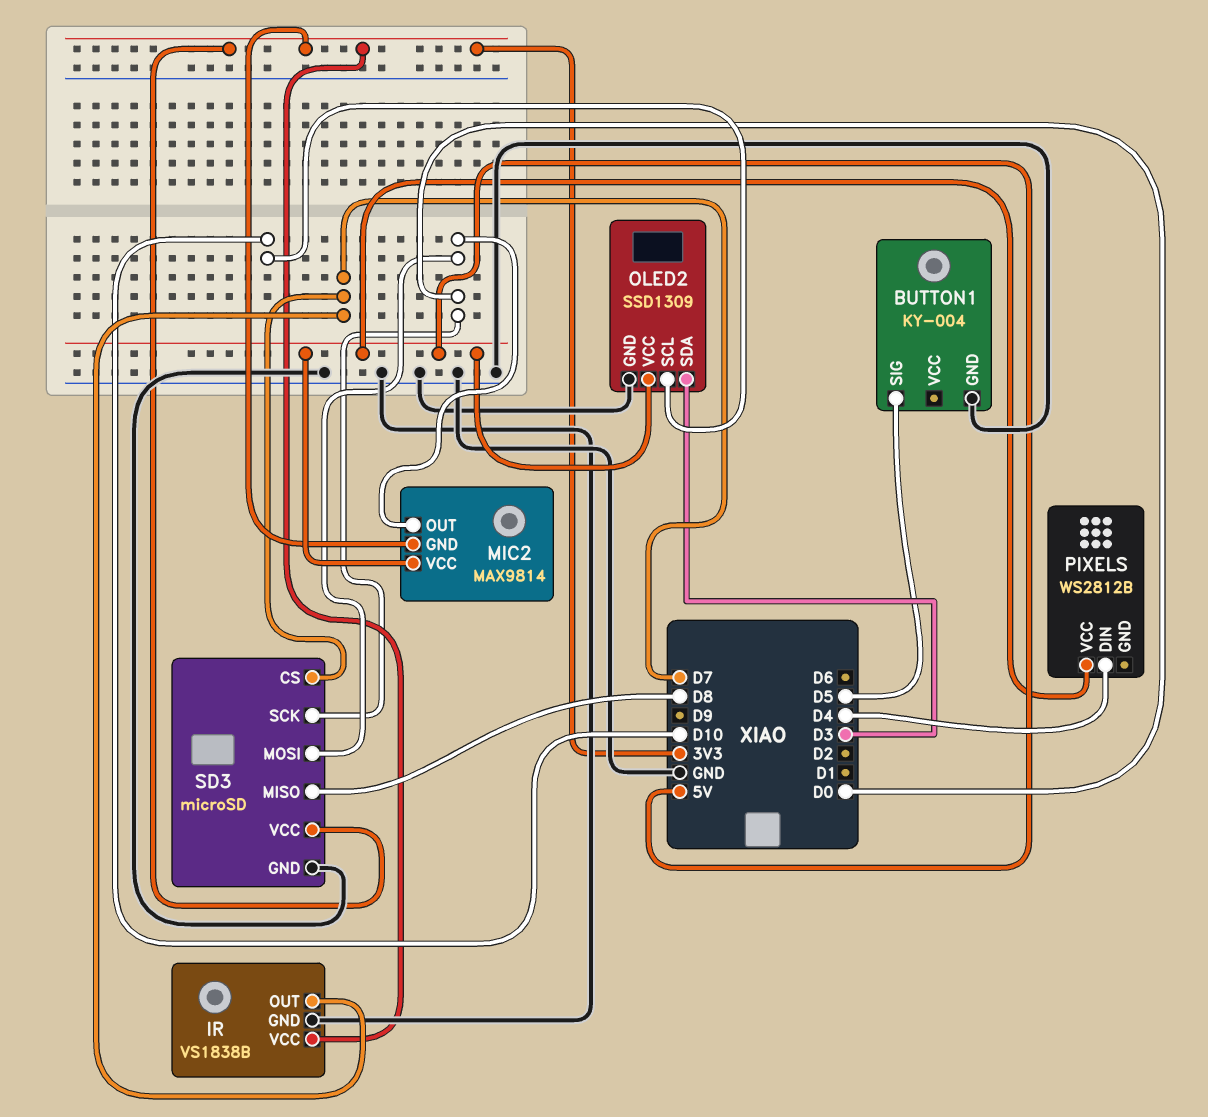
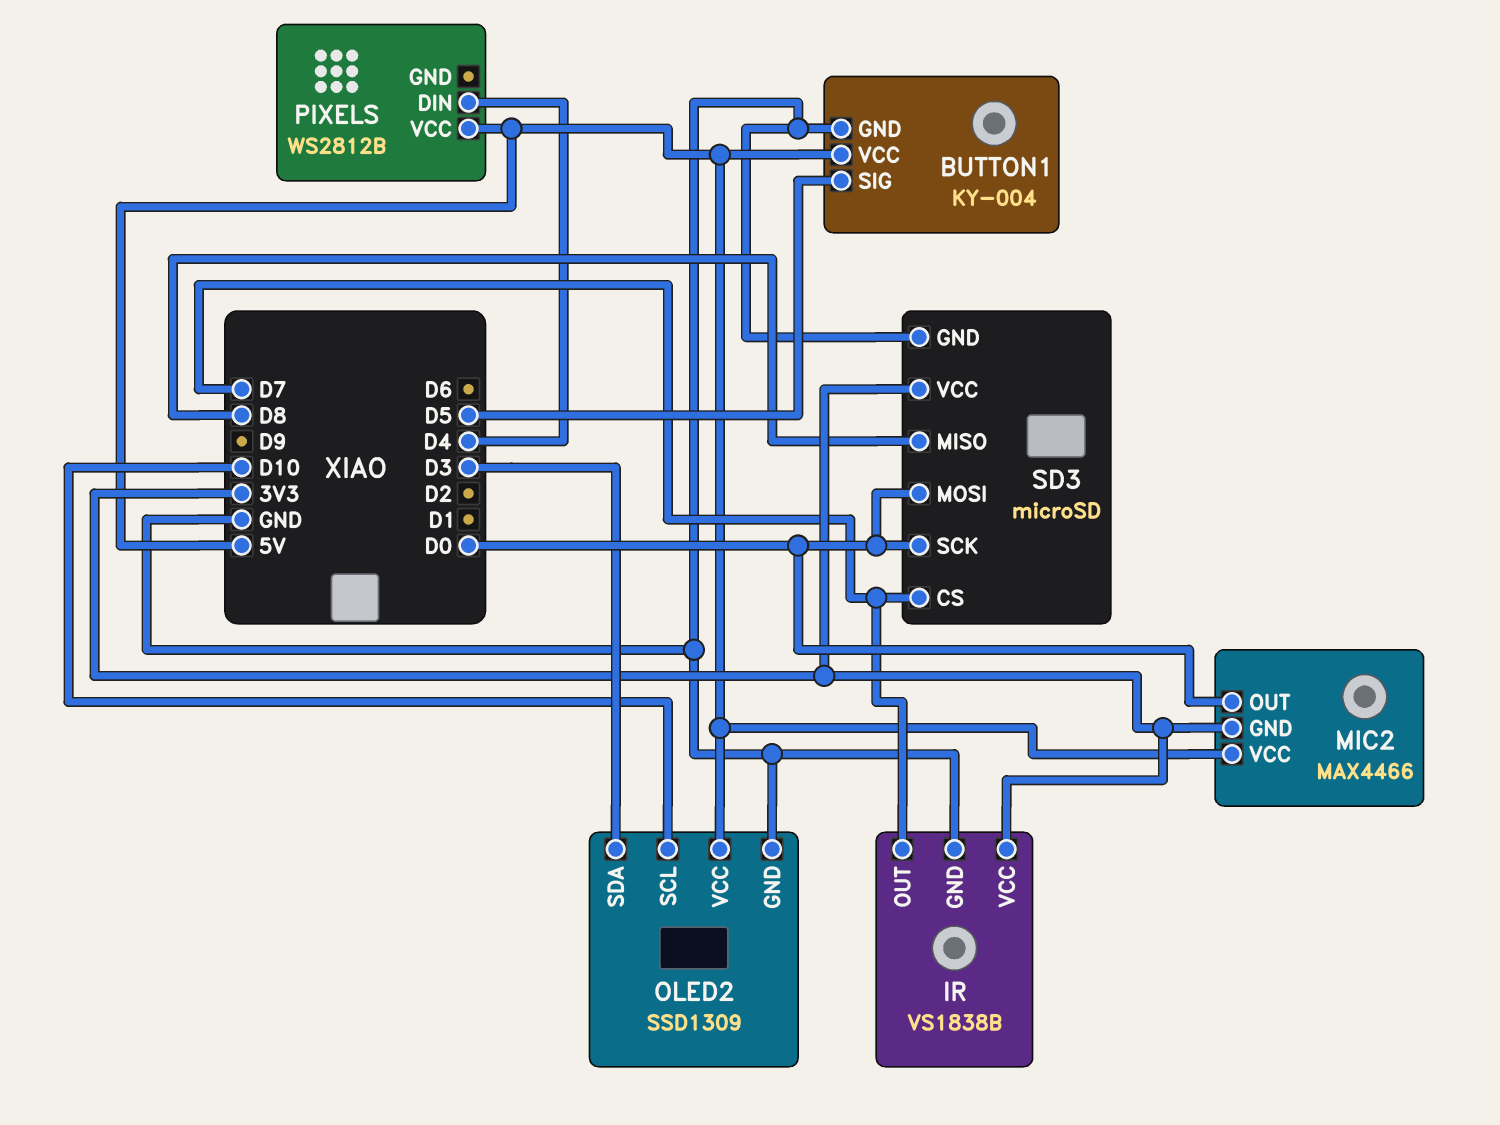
BUTTON1 pin VCC: none -> 5V
MIC2: MAX9814 -> MAX4466

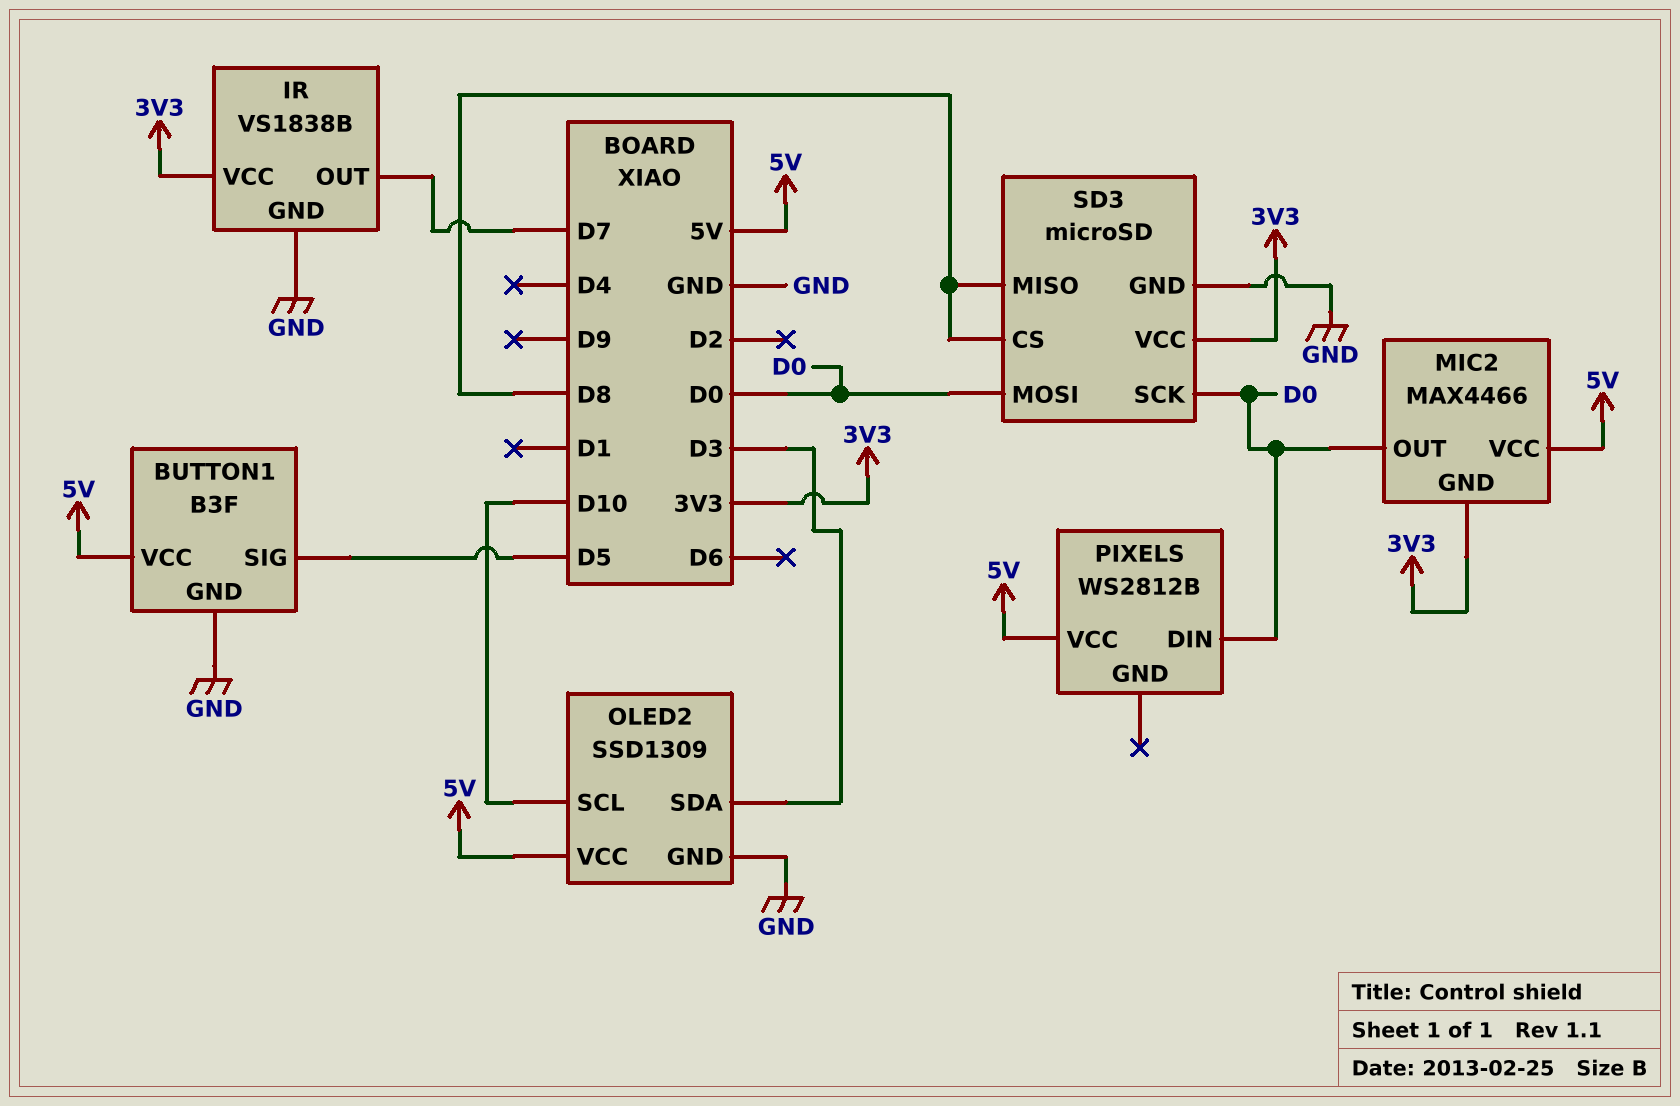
BUTTON1: KY-004 -> B3F
PIXELS pin DIN: D4 -> D0
SD3 pin CS: D7 -> D8

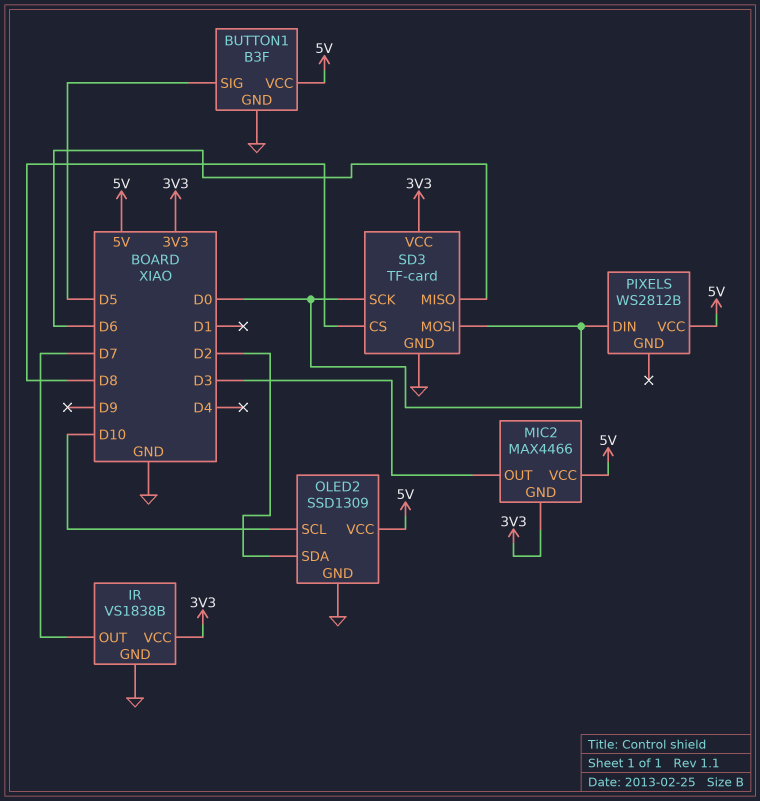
MIC2 pin OUT: D0 -> D3
OLED2 pin SDA: D3 -> D2
SD3: microSD -> TF-card
SD3 pin MISO: D8 -> D6

